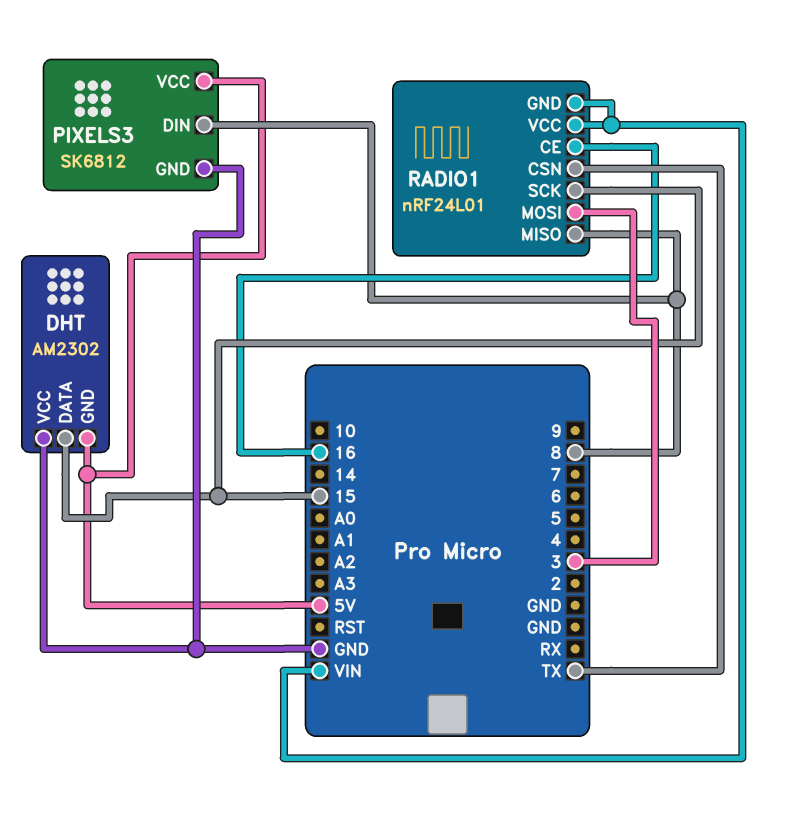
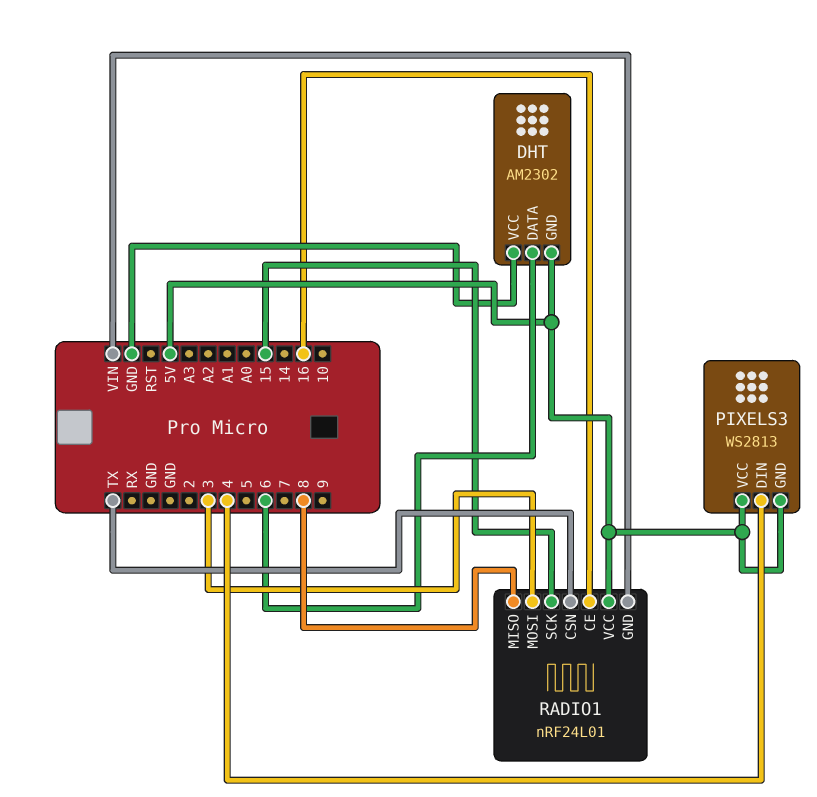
DHT pin DATA: 15 -> 6
PIXELS3: SK6812 -> WS2813
PIXELS3 pin DIN: 8 -> 4
PIXELS3 pin GND: GND -> 5V
RADIO1 pin VCC: VIN -> 5V

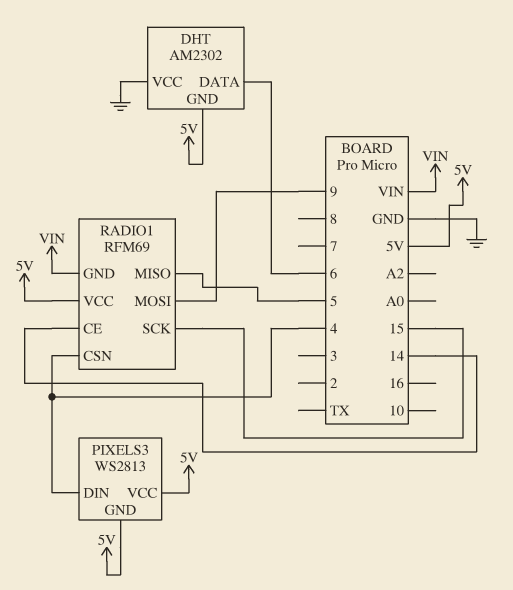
RADIO1: nRF24L01 -> RFM69
RADIO1 pin CE: 16 -> 14
RADIO1 pin CSN: TX -> 4
RADIO1 pin MISO: 8 -> 5
RADIO1 pin MOSI: 3 -> 9

